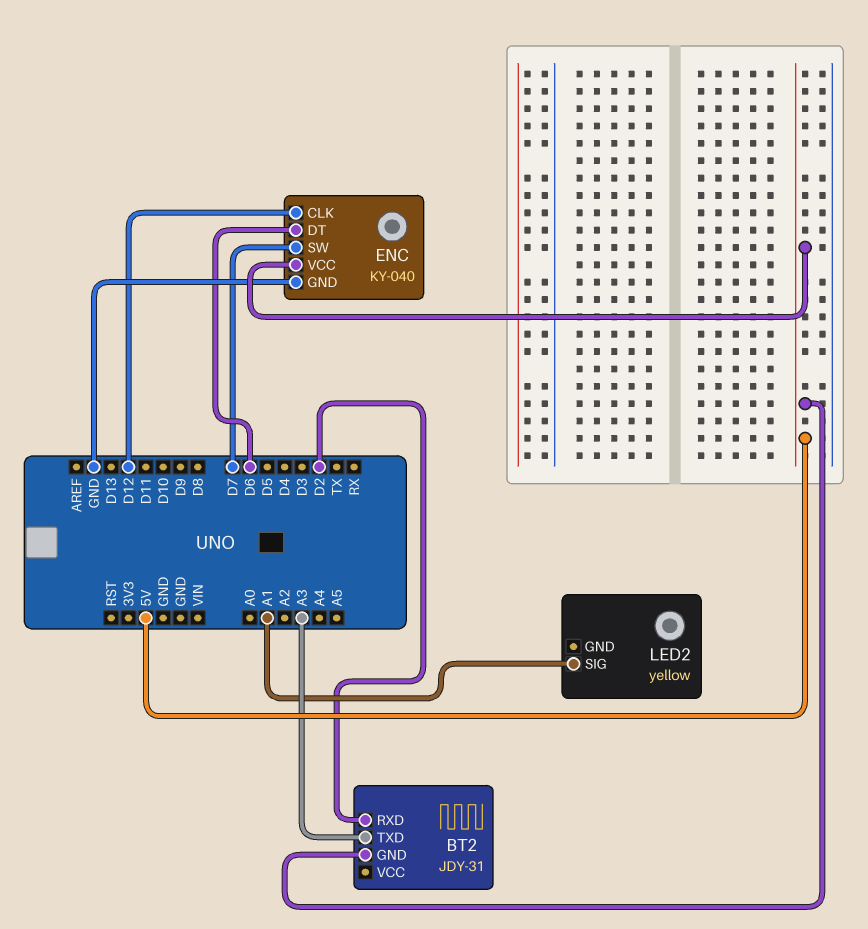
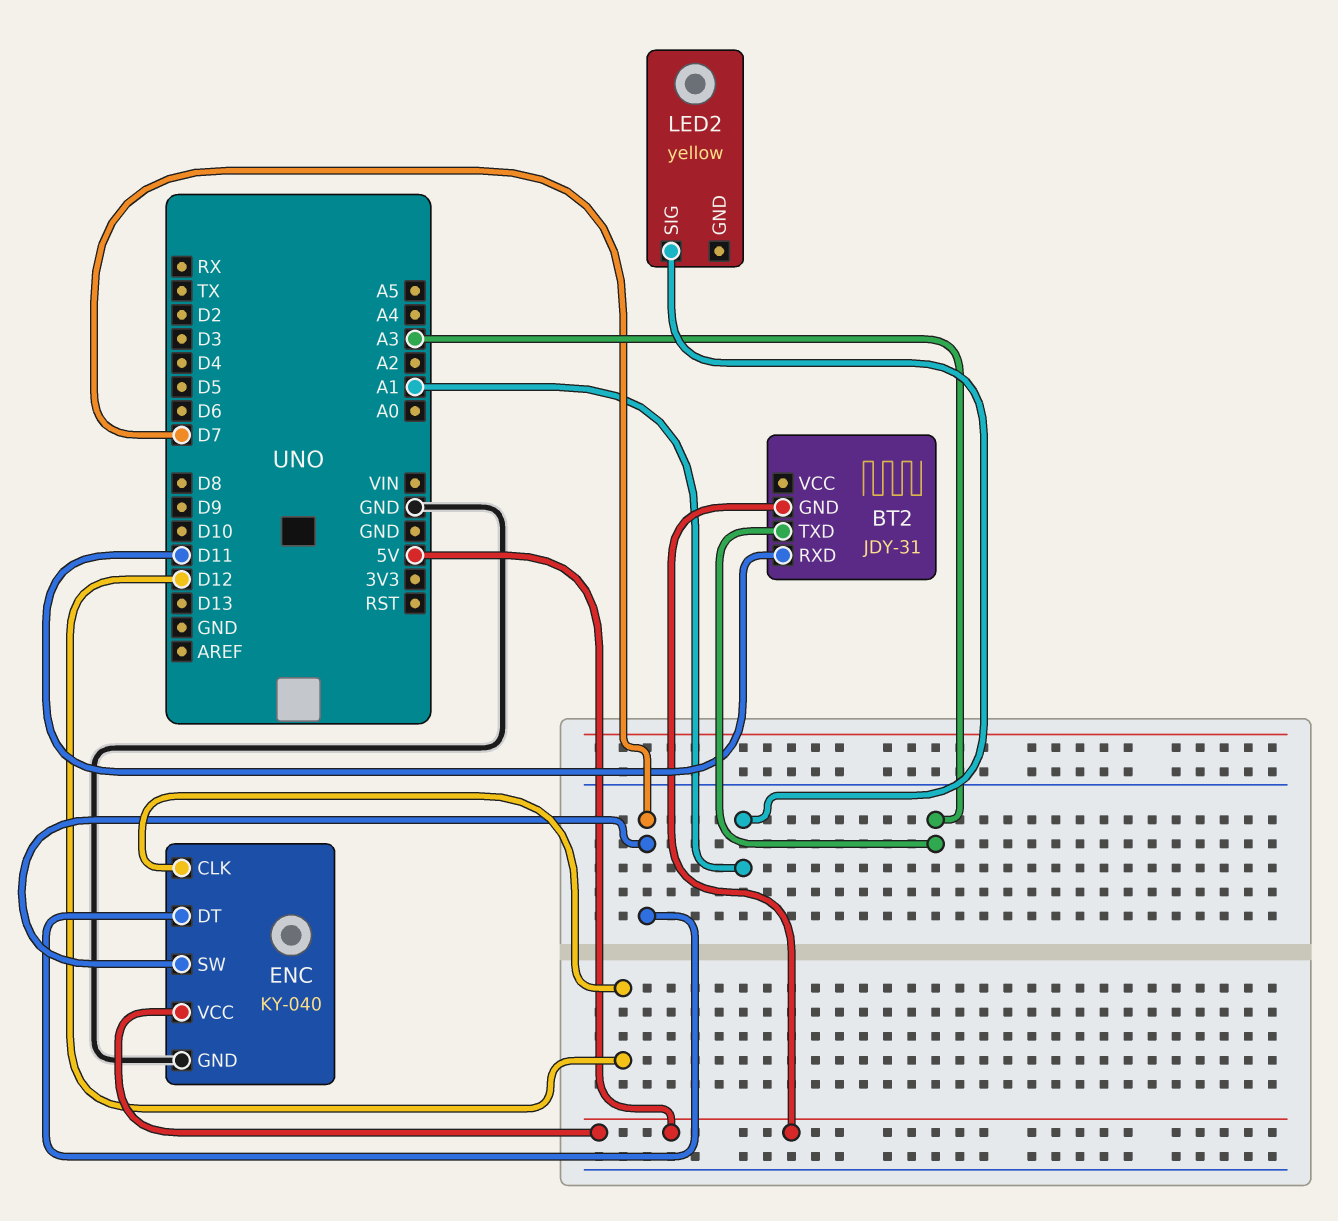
BT2 pin RXD: D2 -> D11
ENC pin DT: D6 -> D7

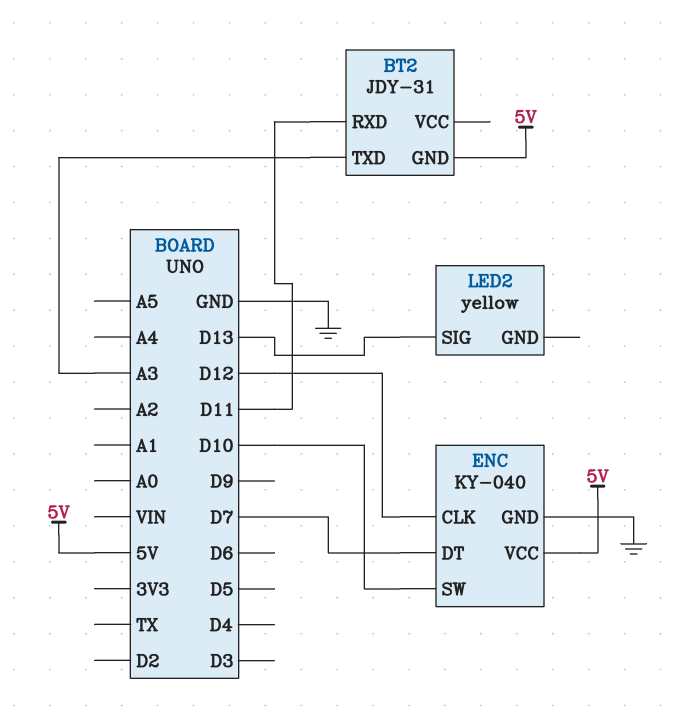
ENC pin SW: D7 -> D10
LED2 pin SIG: A1 -> D13

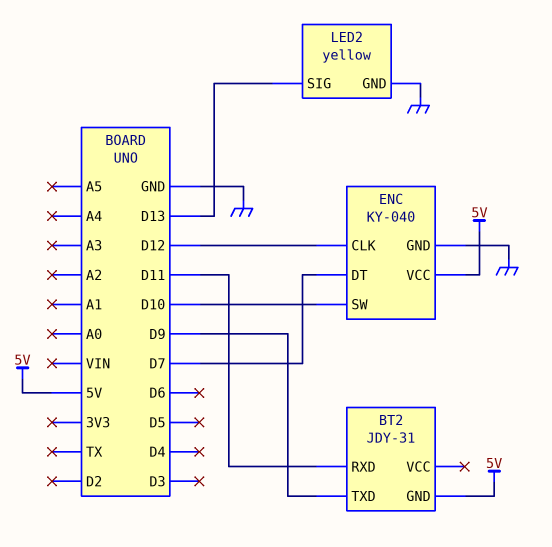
BT2 pin TXD: A3 -> D9
LED2 pin GND: none -> GND

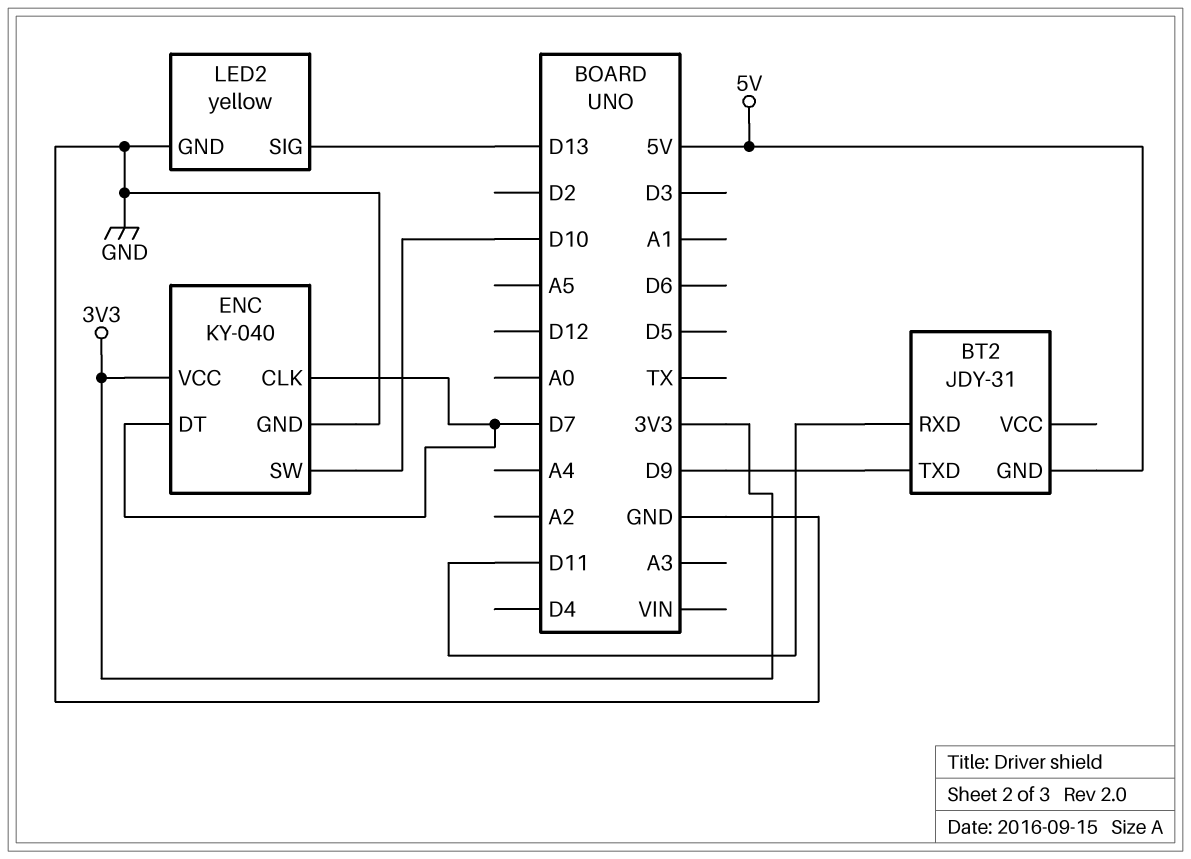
ENC pin CLK: D12 -> D7
ENC pin VCC: 5V -> 3V3

